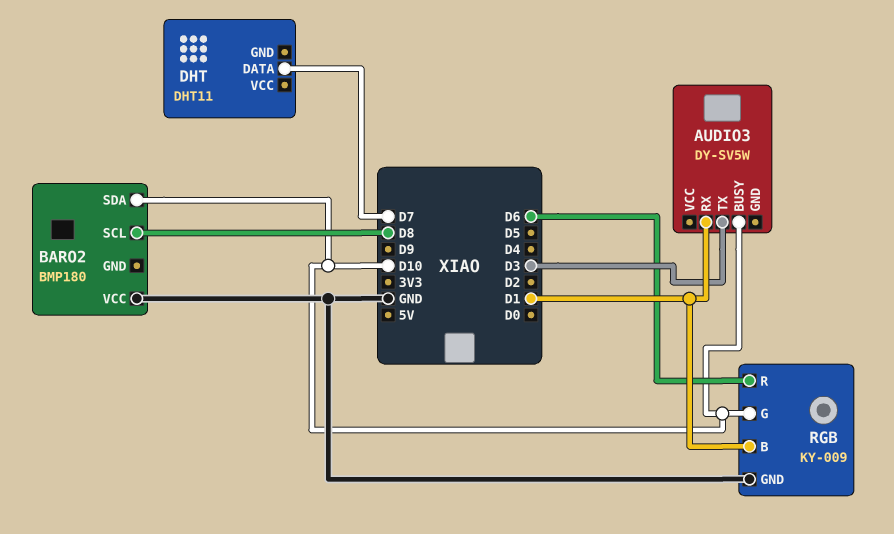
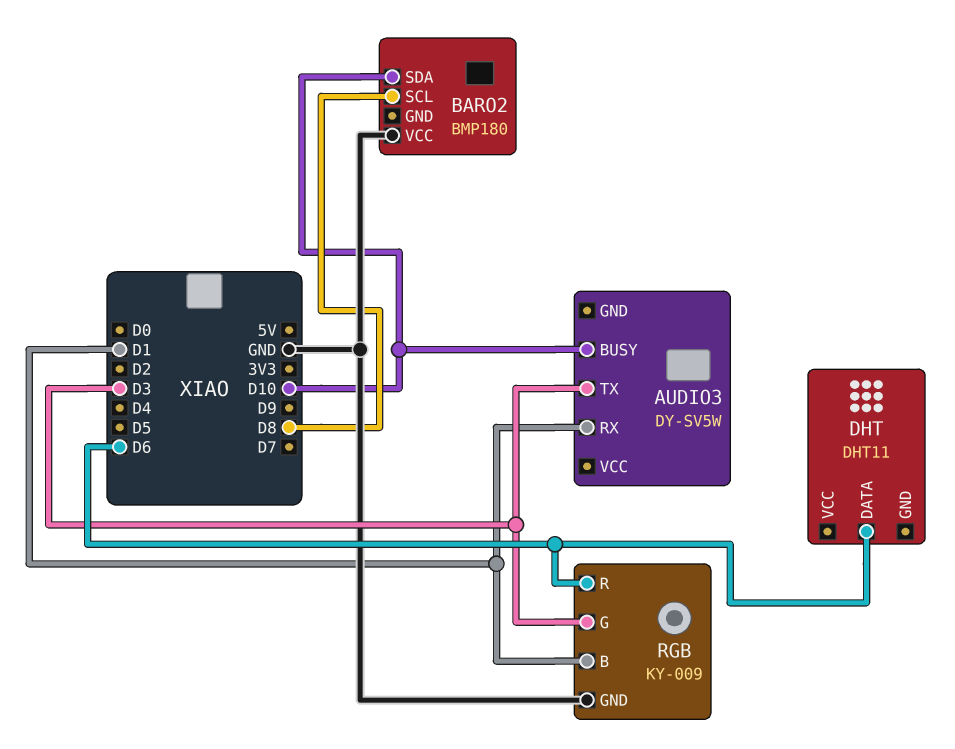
DHT pin DATA: D7 -> D6
RGB pin G: D10 -> D3

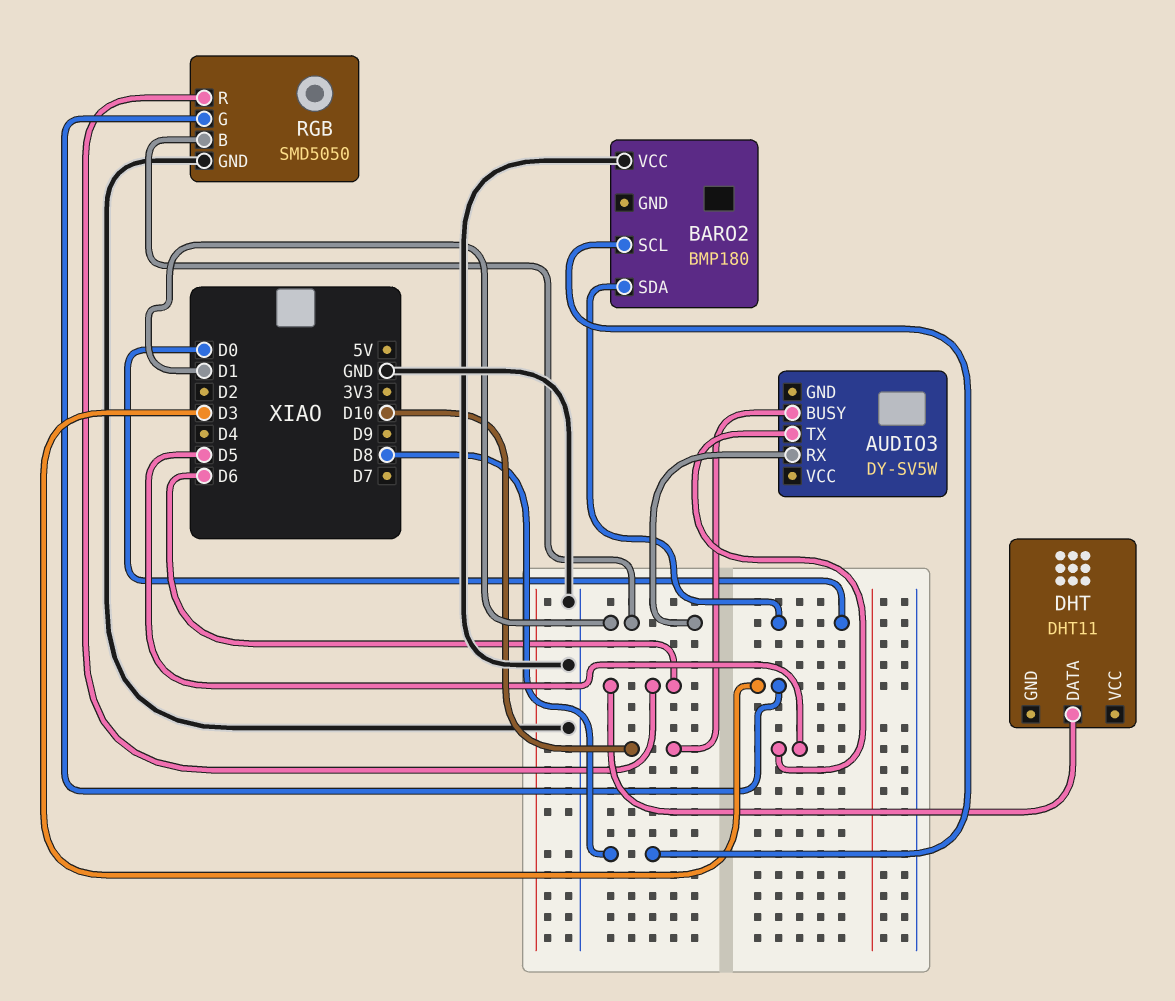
AUDIO3 pin TX: D3 -> D5
BARO2 pin SDA: D10 -> D0
RGB: KY-009 -> SMD5050

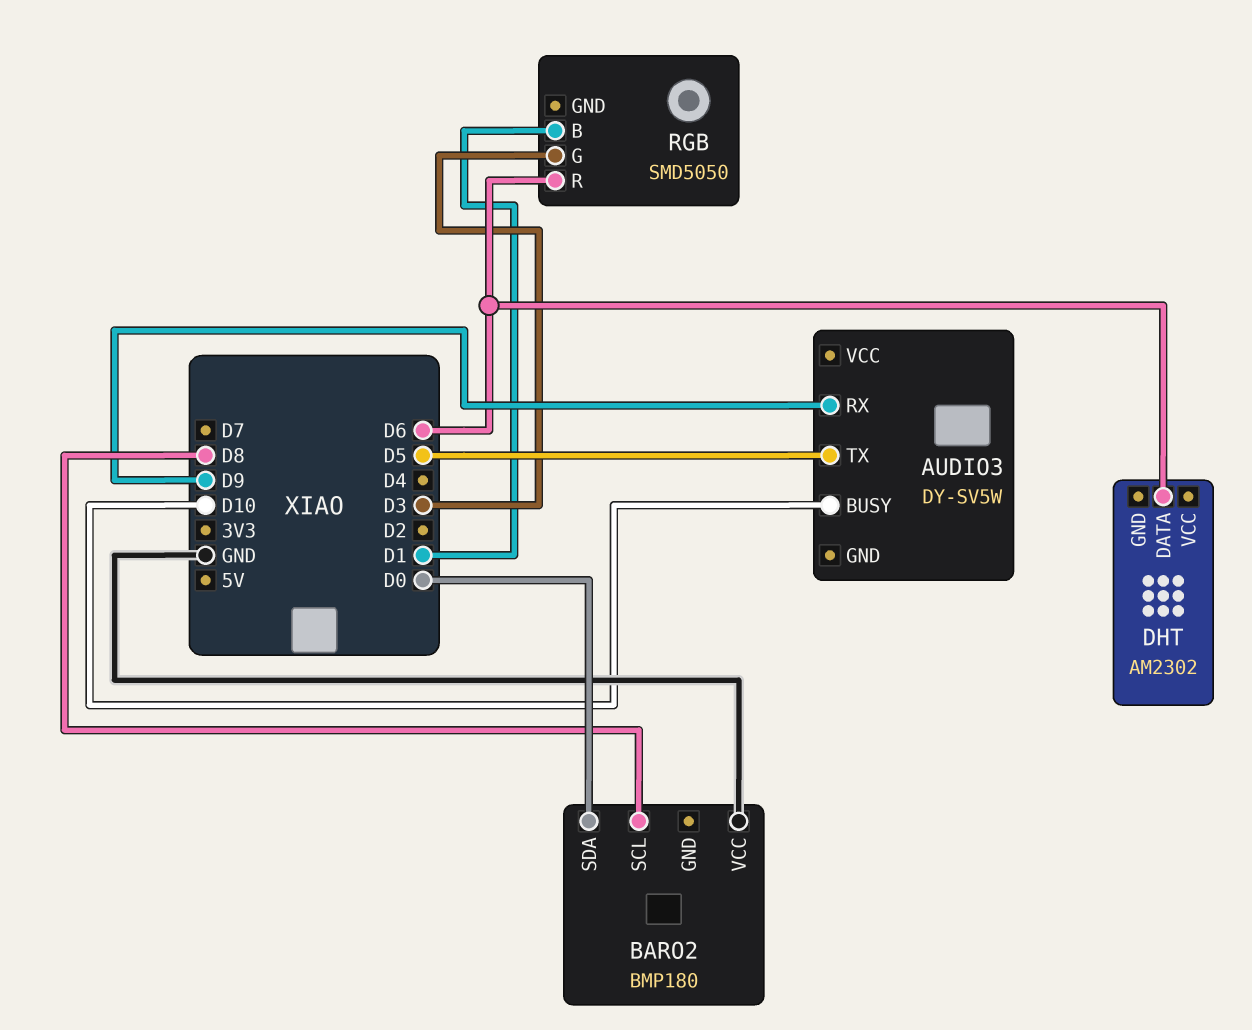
AUDIO3 pin RX: D1 -> D9
DHT: DHT11 -> AM2302
RGB pin GND: GND -> none

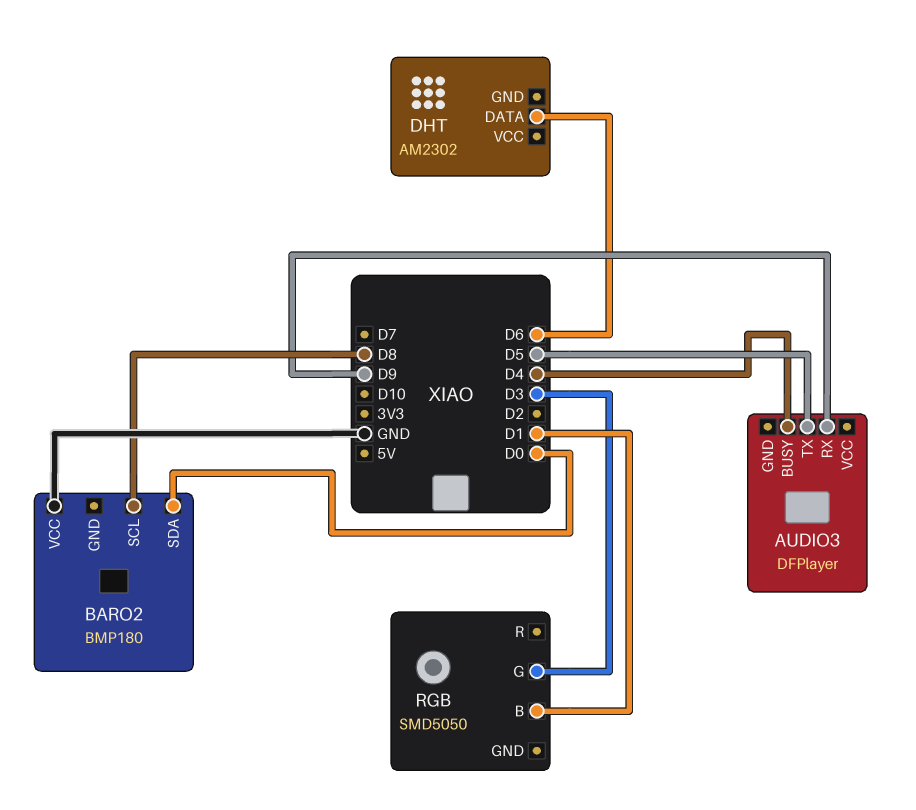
AUDIO3: DY-SV5W -> DFPlayer
AUDIO3 pin BUSY: D10 -> D4
RGB pin R: D6 -> none

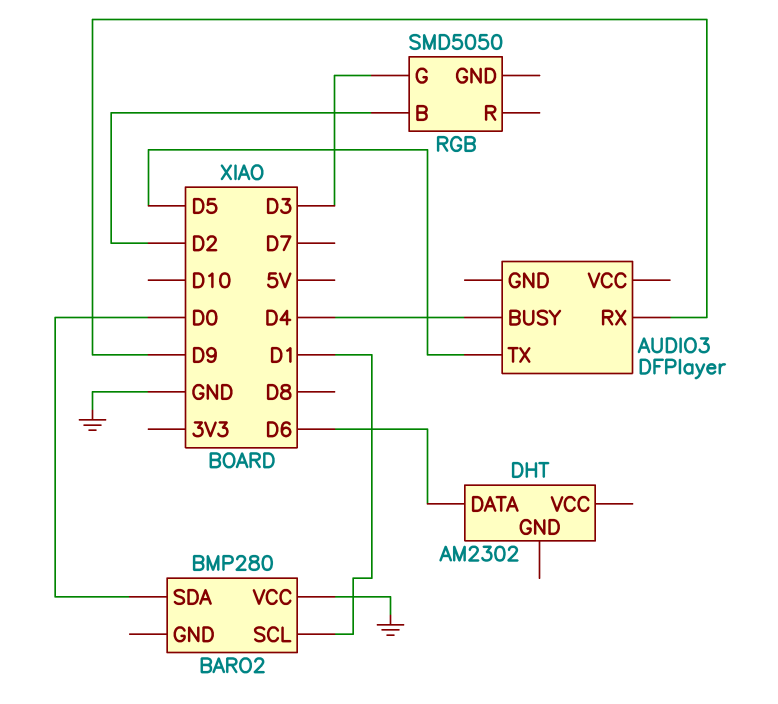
BARO2: BMP180 -> BMP280
BARO2 pin SCL: D8 -> D1
RGB pin B: D1 -> D2

